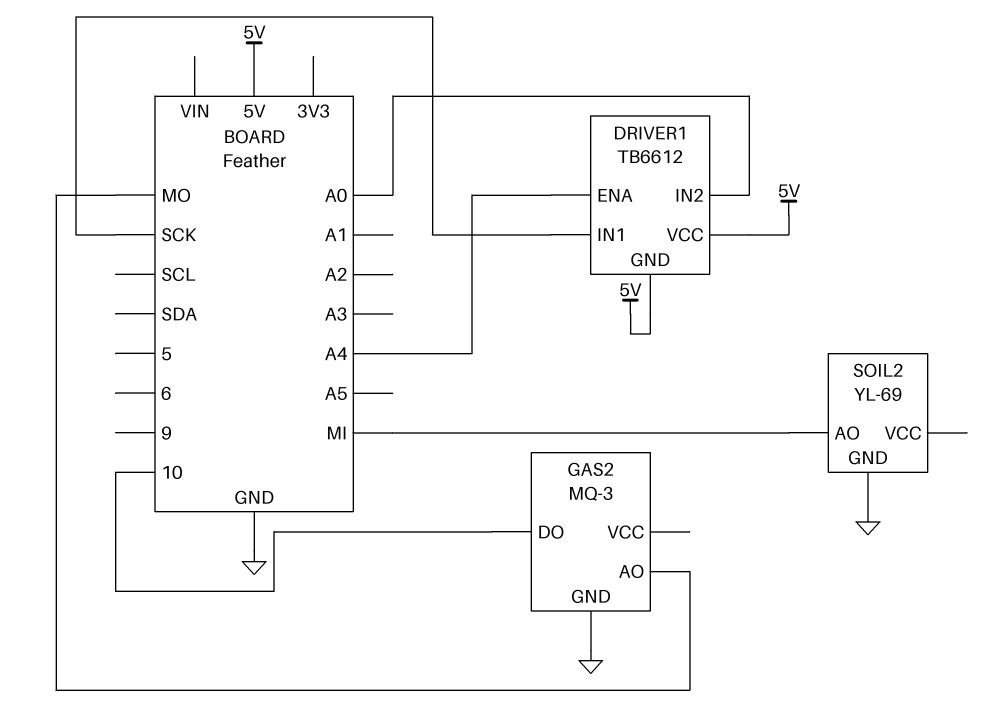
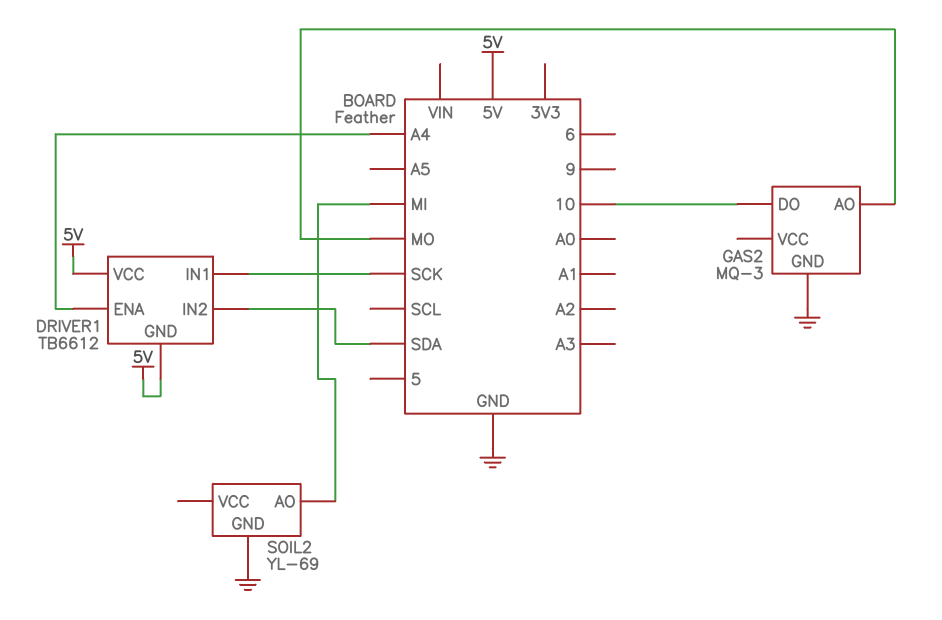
DRIVER1 pin IN2: A0 -> SDA

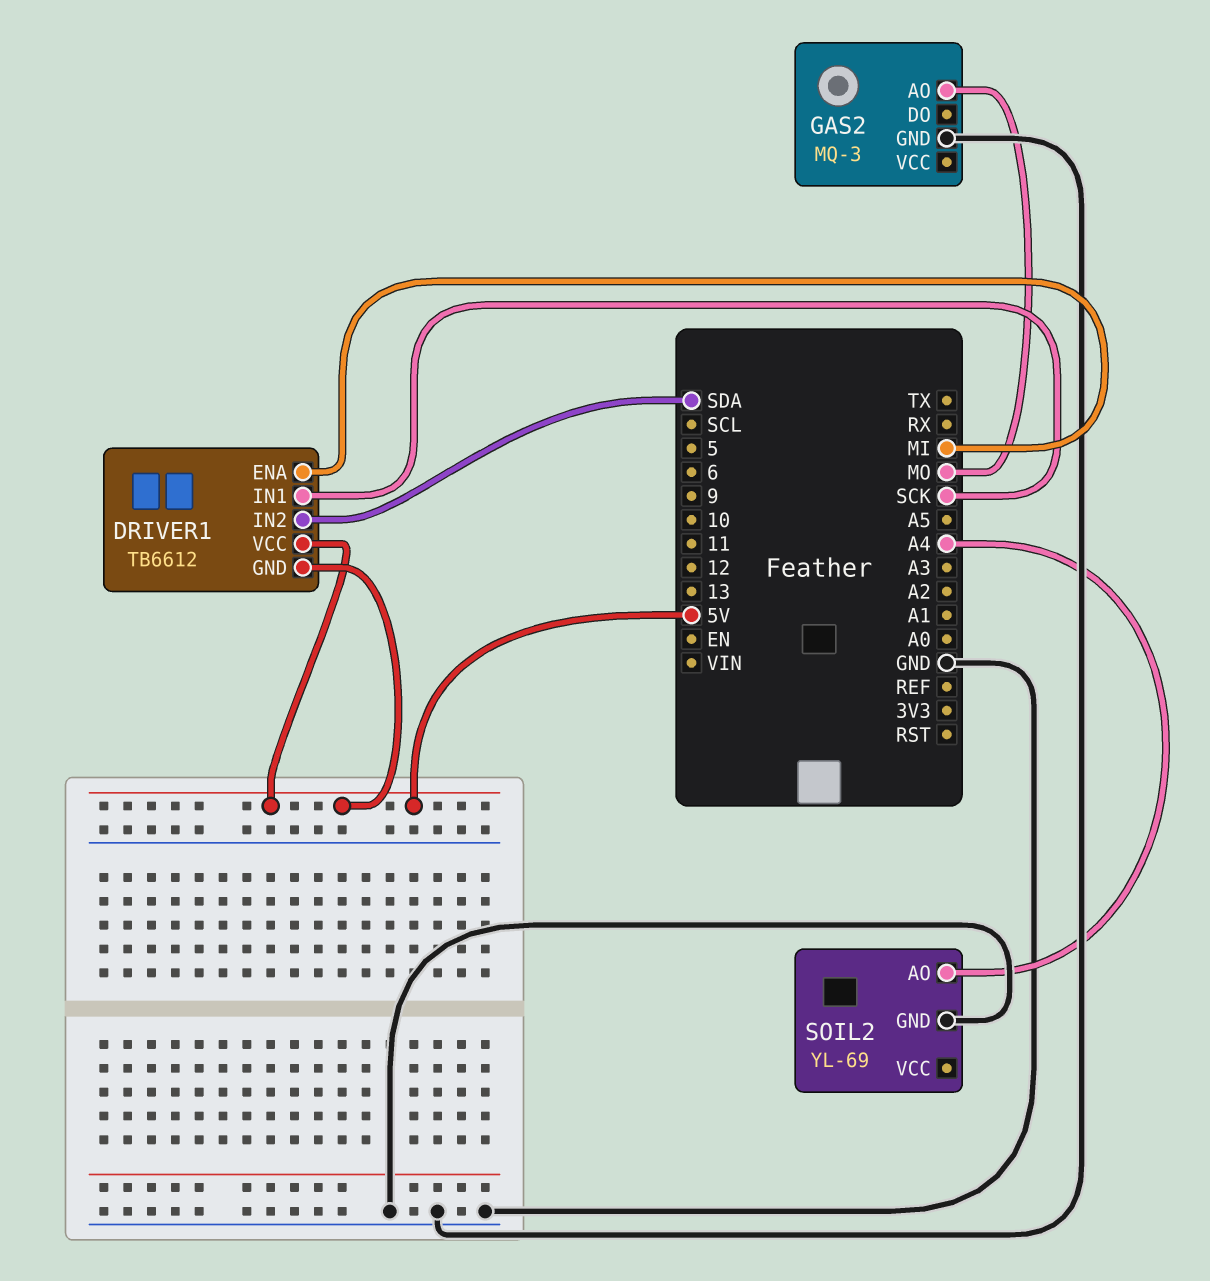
DRIVER1 pin ENA: A4 -> MI
GAS2 pin DO: 10 -> none
SOIL2 pin AO: MI -> A4

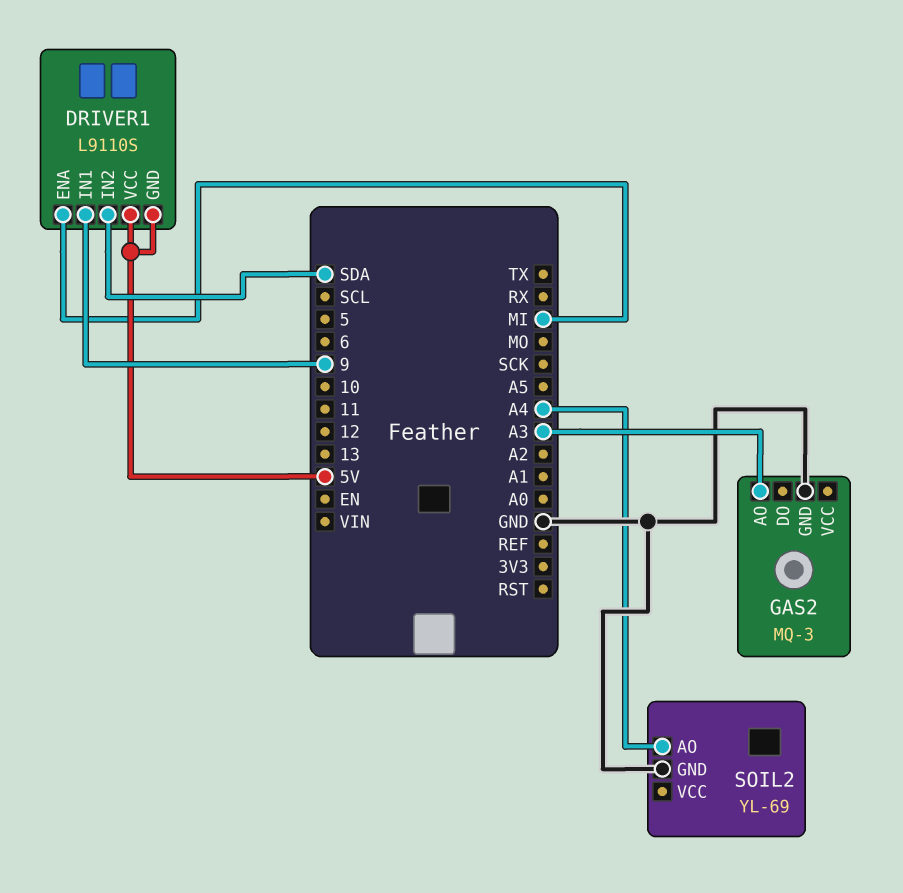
DRIVER1: TB6612 -> L9110S
DRIVER1 pin IN1: SCK -> 9
GAS2 pin AO: MO -> A3

